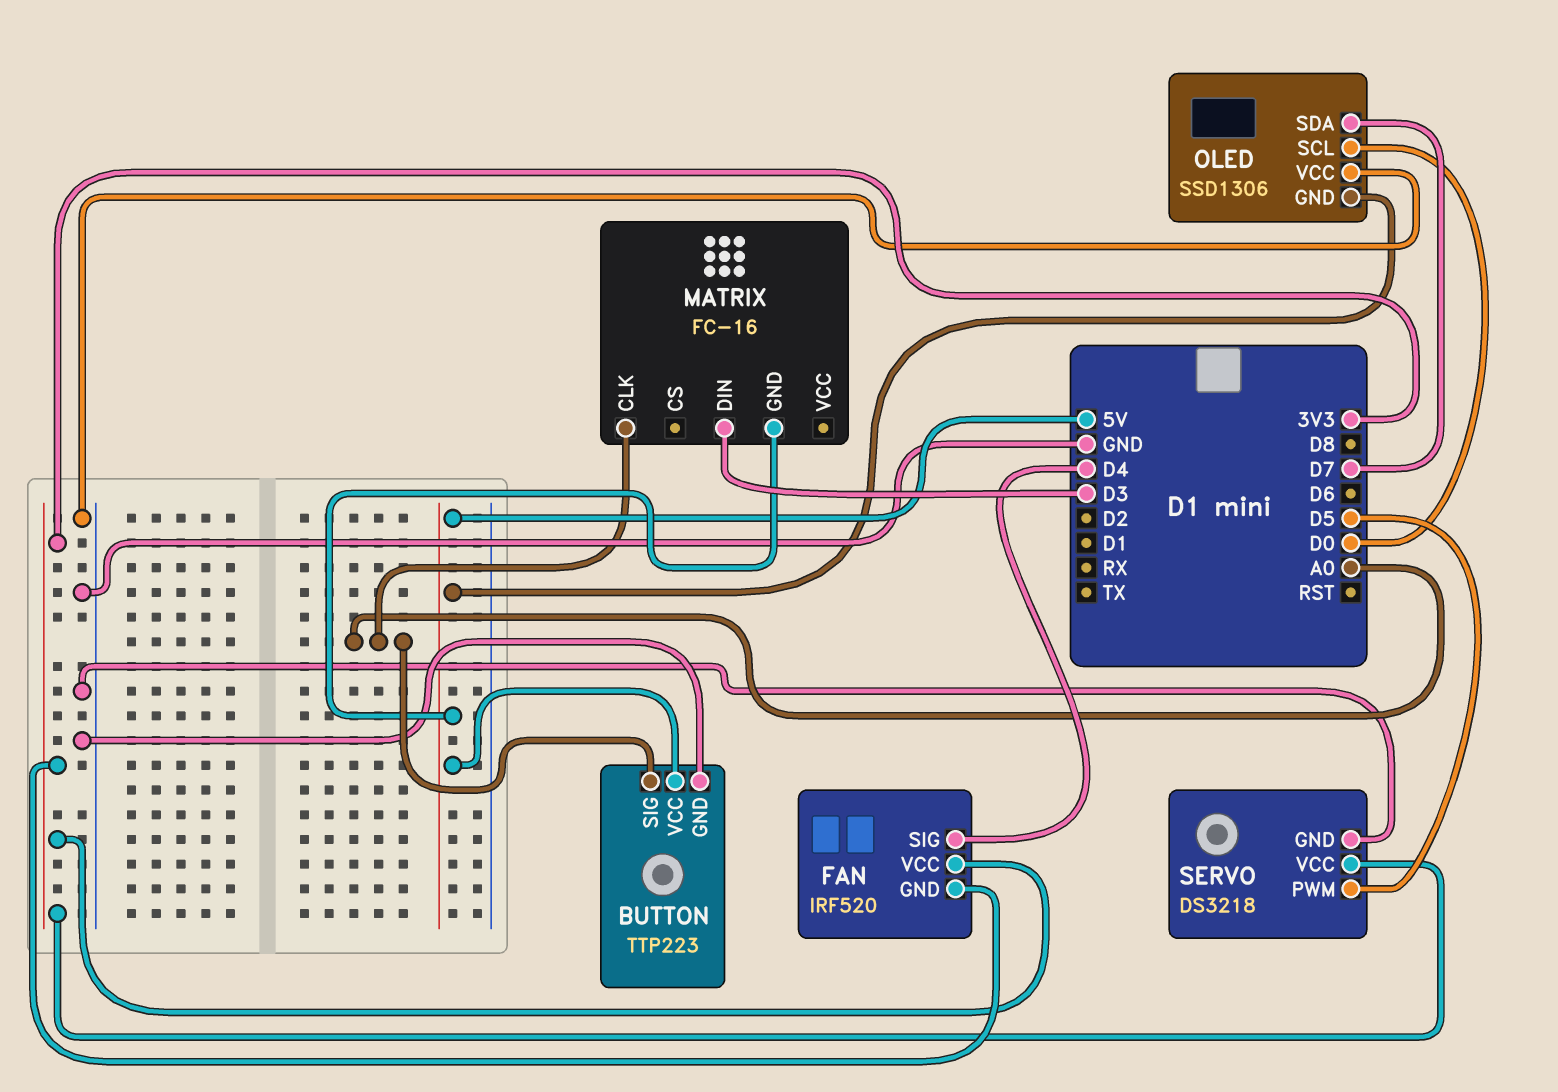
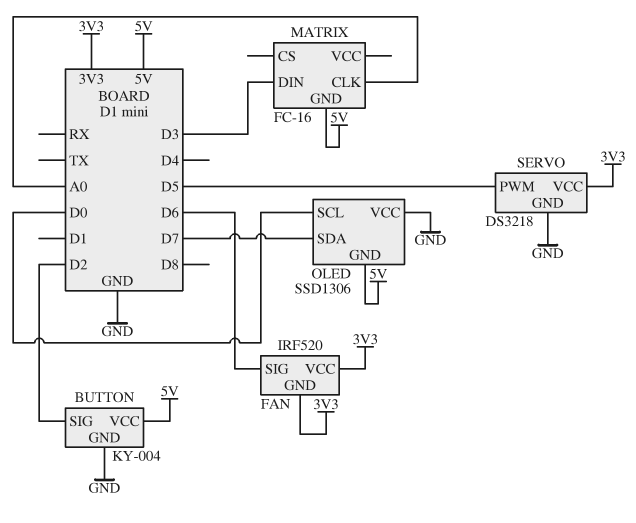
BUTTON: TTP223 -> KY-004
BUTTON pin SIG: A0 -> D2
FAN pin SIG: D4 -> D6

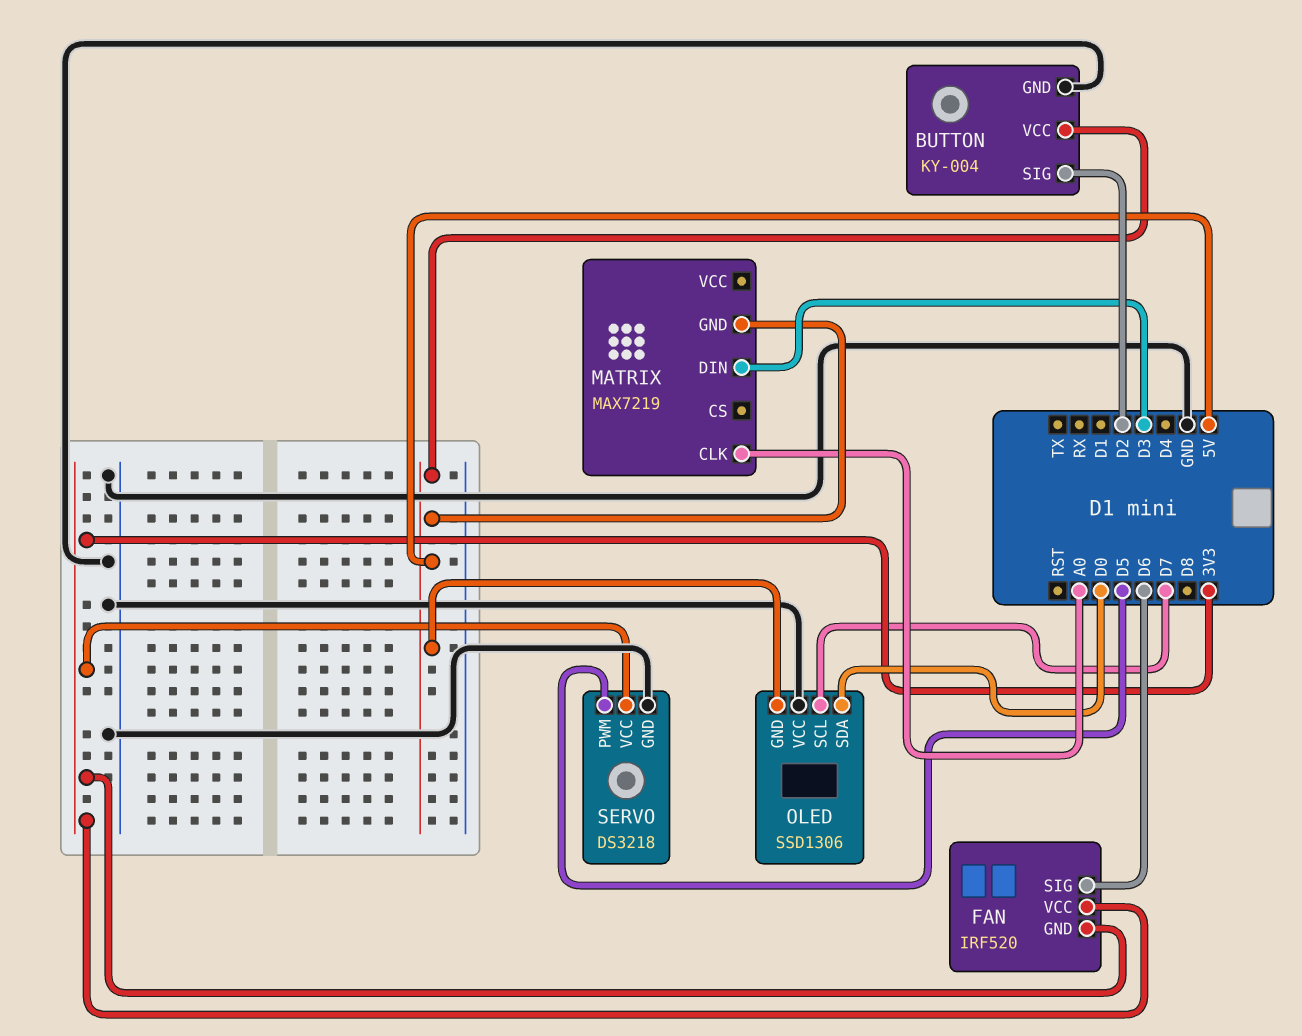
MATRIX: FC-16 -> MAX7219
OLED pin SCL: D0 -> D7
OLED pin SDA: D7 -> D0

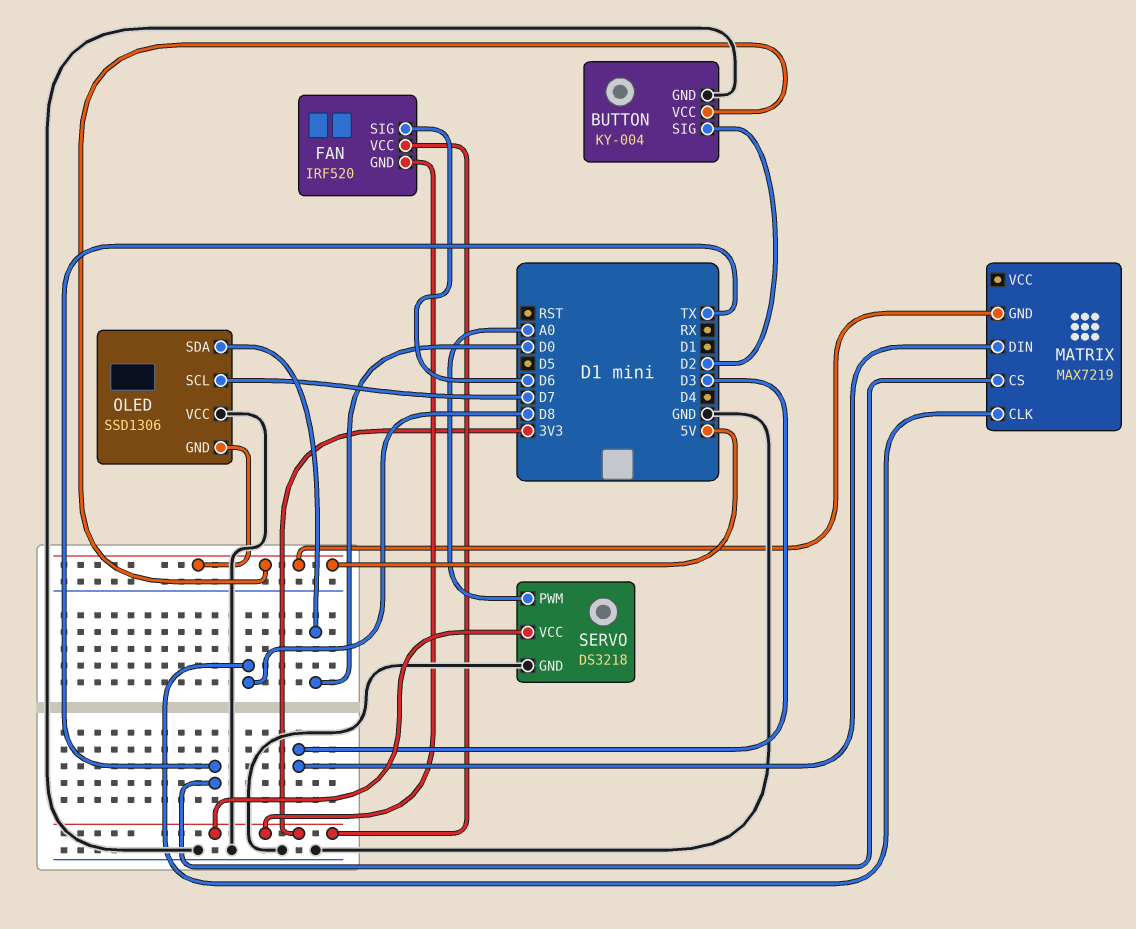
MATRIX pin CLK: A0 -> D8
MATRIX pin CS: none -> TX
SERVO pin PWM: D5 -> A0

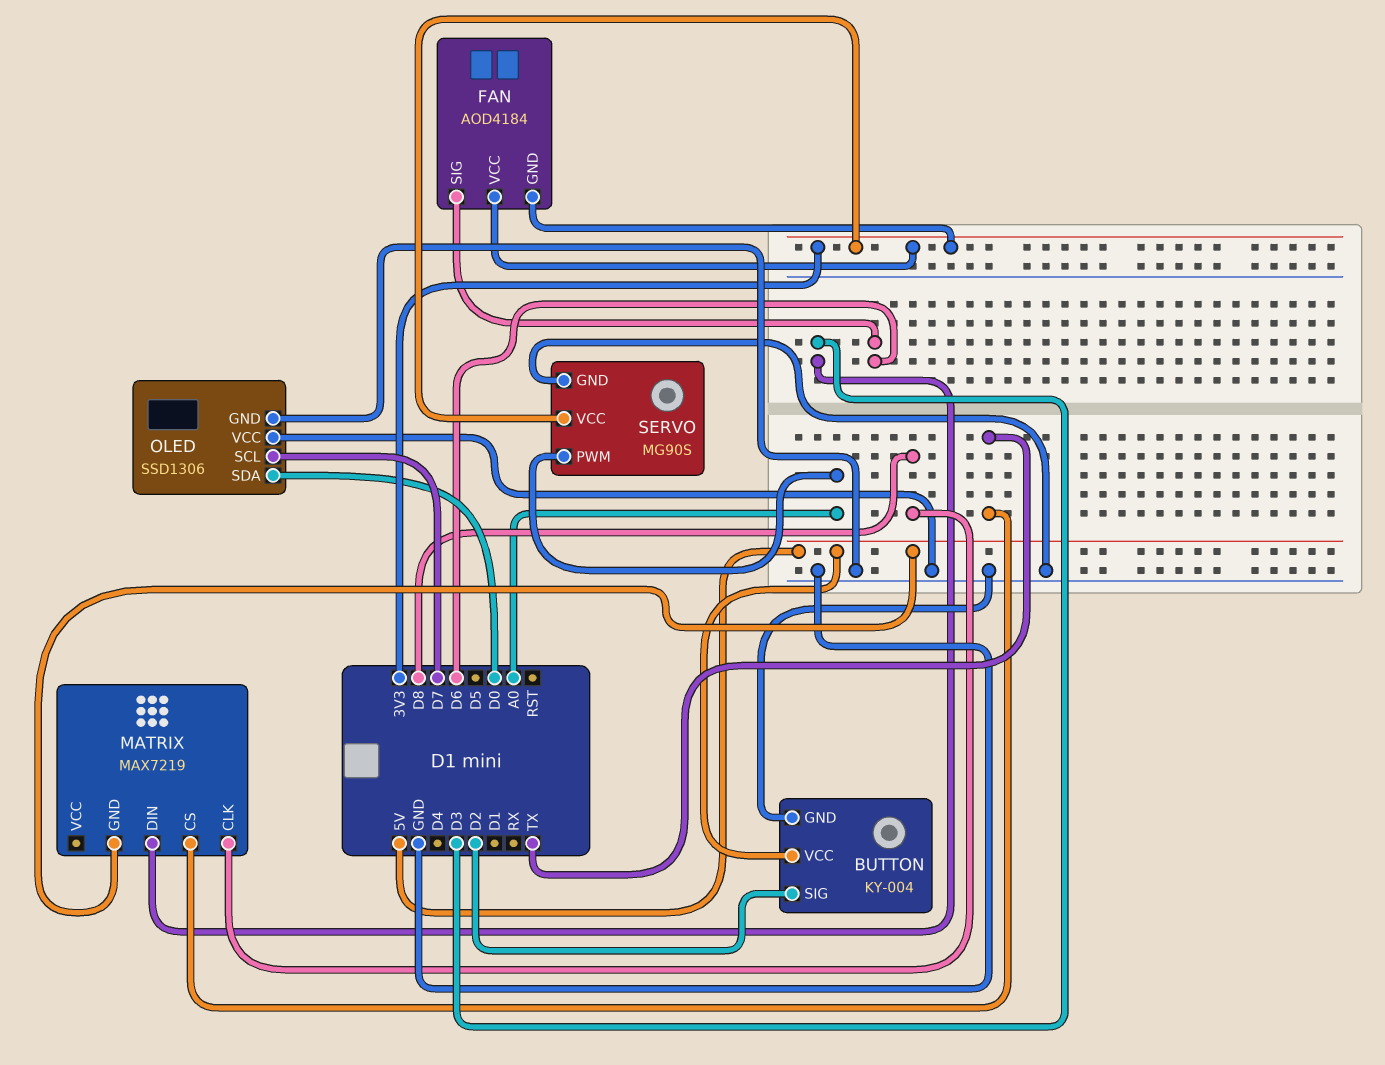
FAN: IRF520 -> AOD4184
OLED pin GND: 5V -> GND
SERVO: DS3218 -> MG90S

